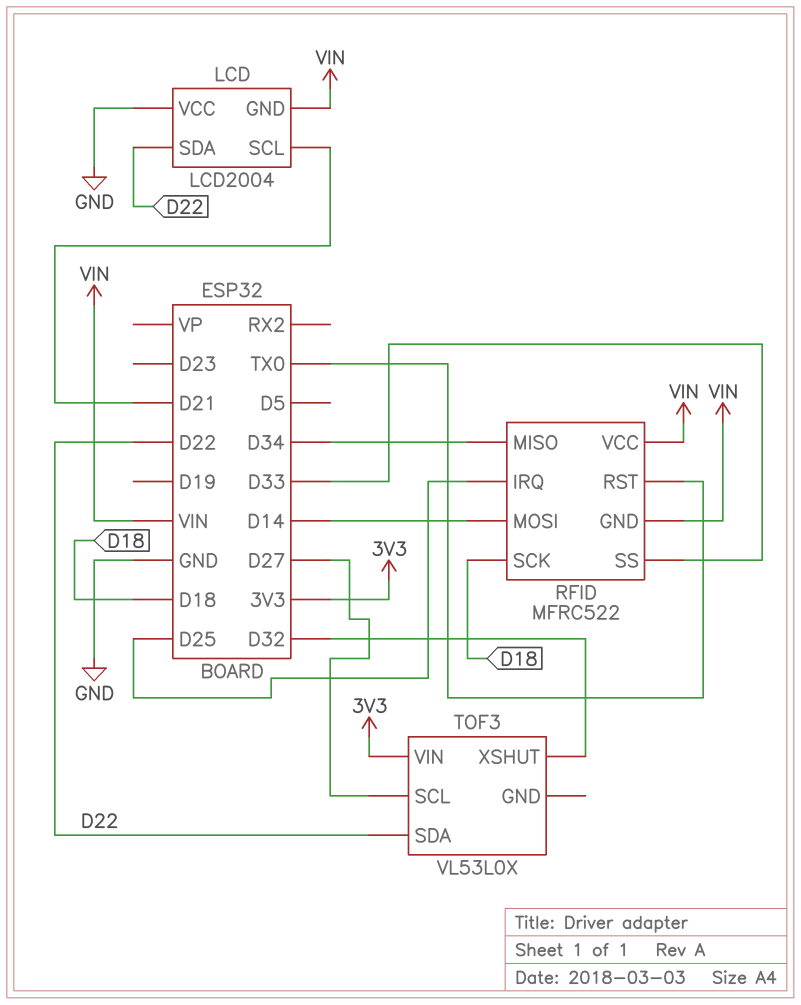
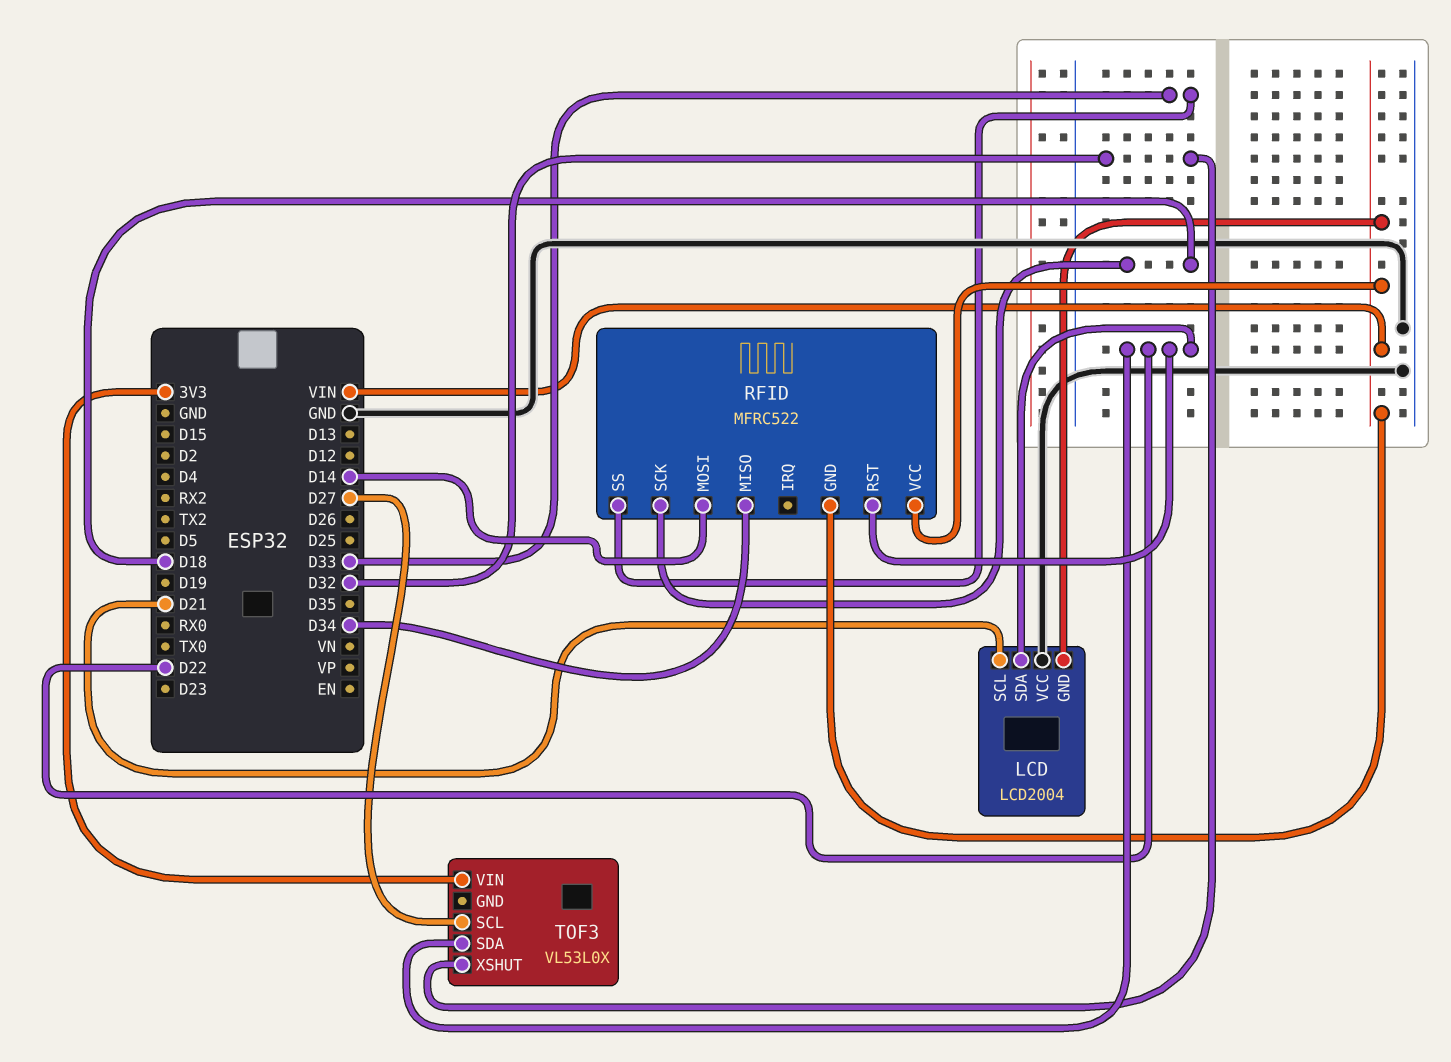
RFID pin IRQ: D25 -> none
RFID pin RST: TX0 -> D22

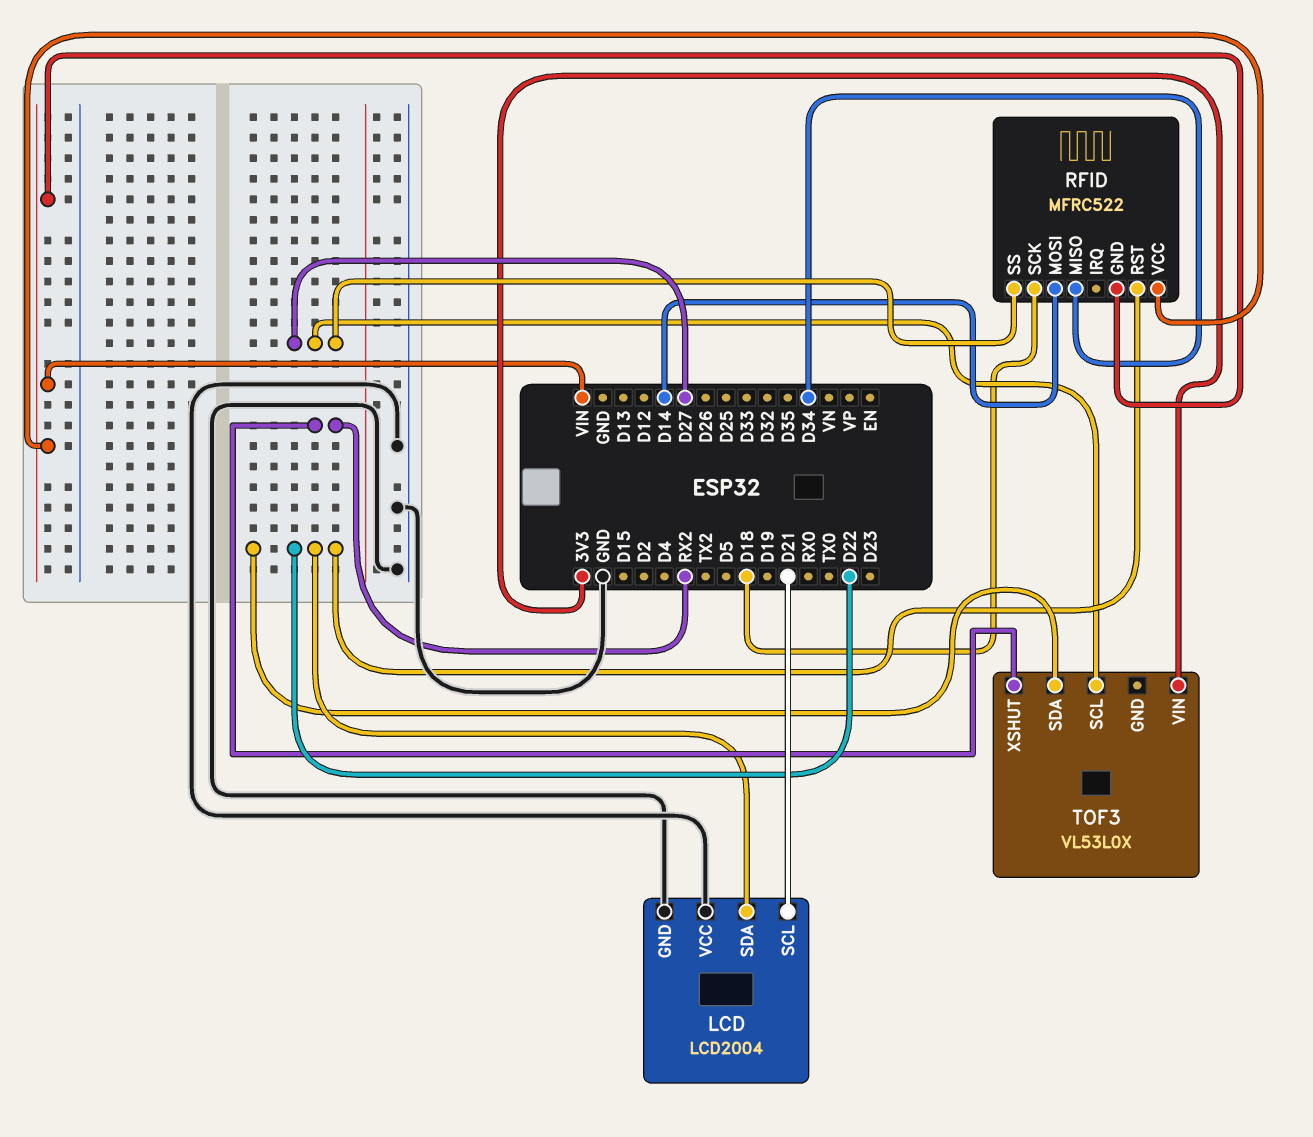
LCD pin GND: VIN -> GND
RFID pin SS: D33 -> D27
TOF3 pin XSHUT: D32 -> RX2

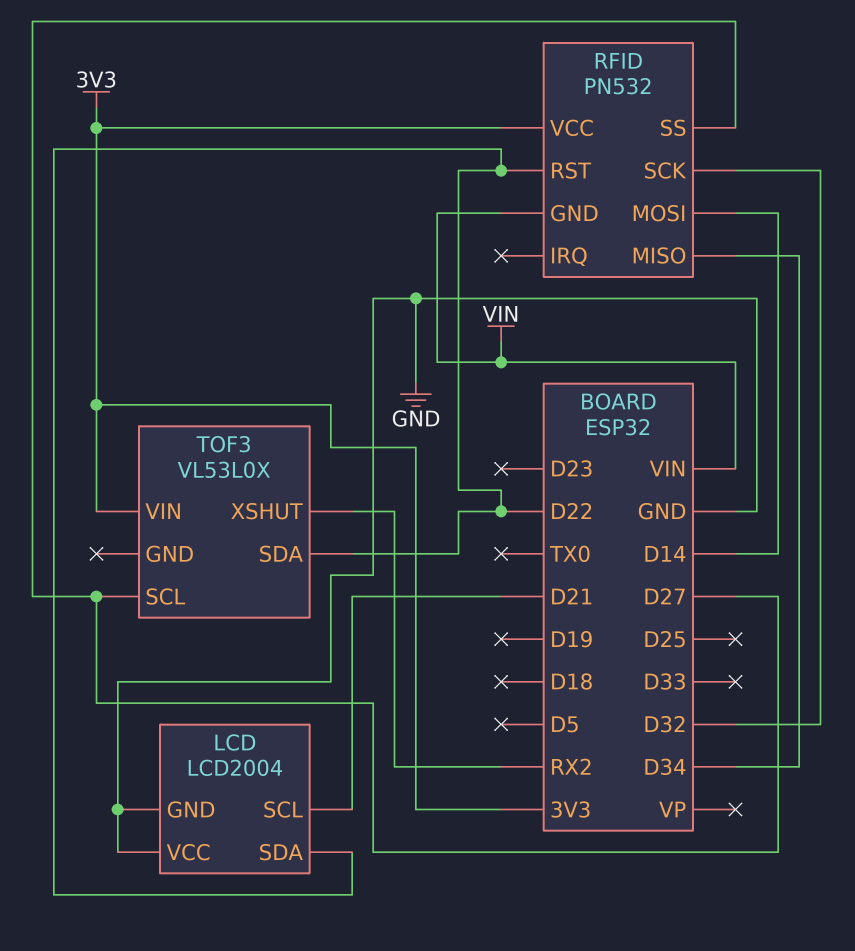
RFID: MFRC522 -> PN532
RFID pin SCK: D18 -> D32
RFID pin VCC: VIN -> 3V3

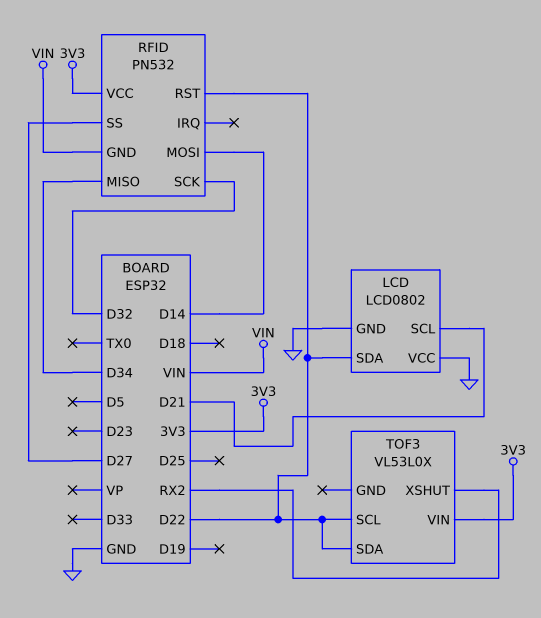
LCD: LCD2004 -> LCD0802
TOF3 pin SCL: D27 -> D22

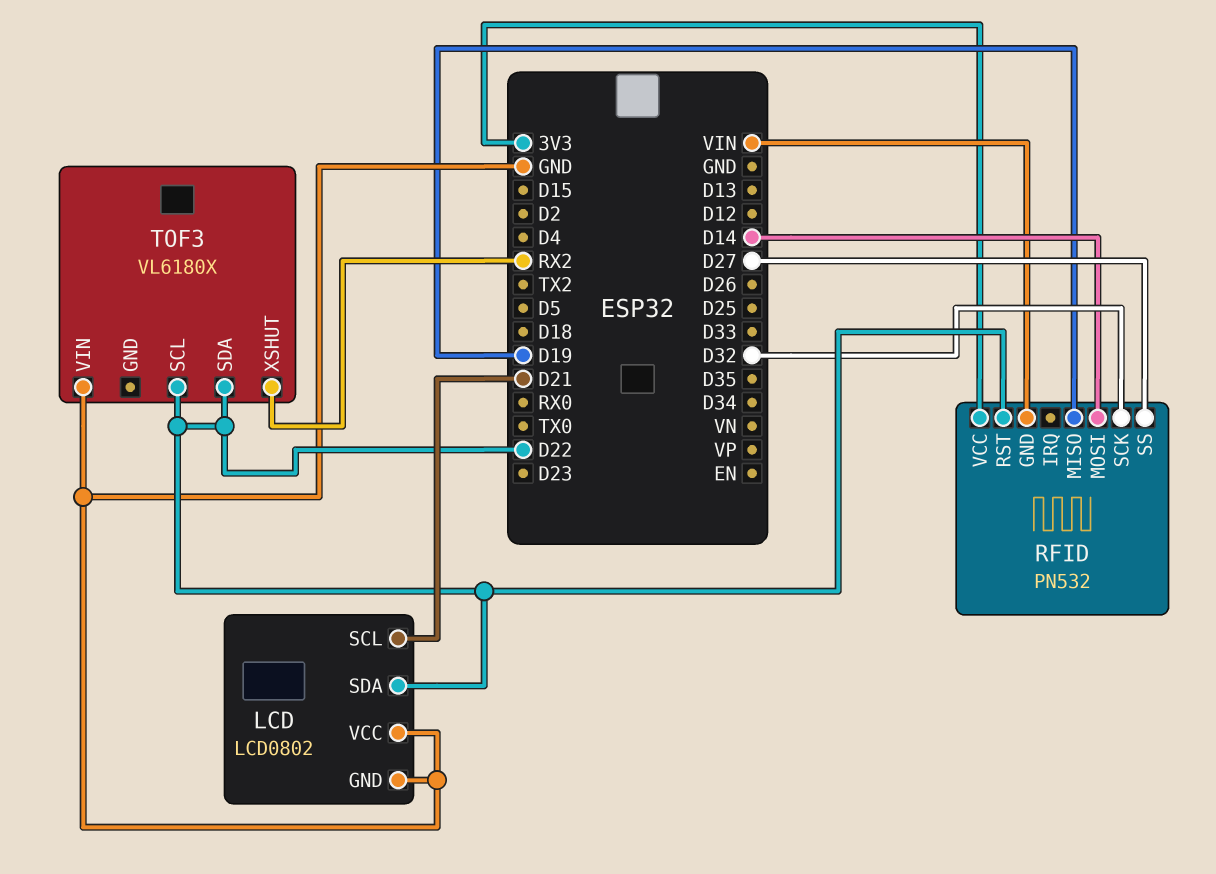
RFID pin MISO: D34 -> D19
TOF3: VL53L0X -> VL6180X
TOF3 pin VIN: 3V3 -> GND

